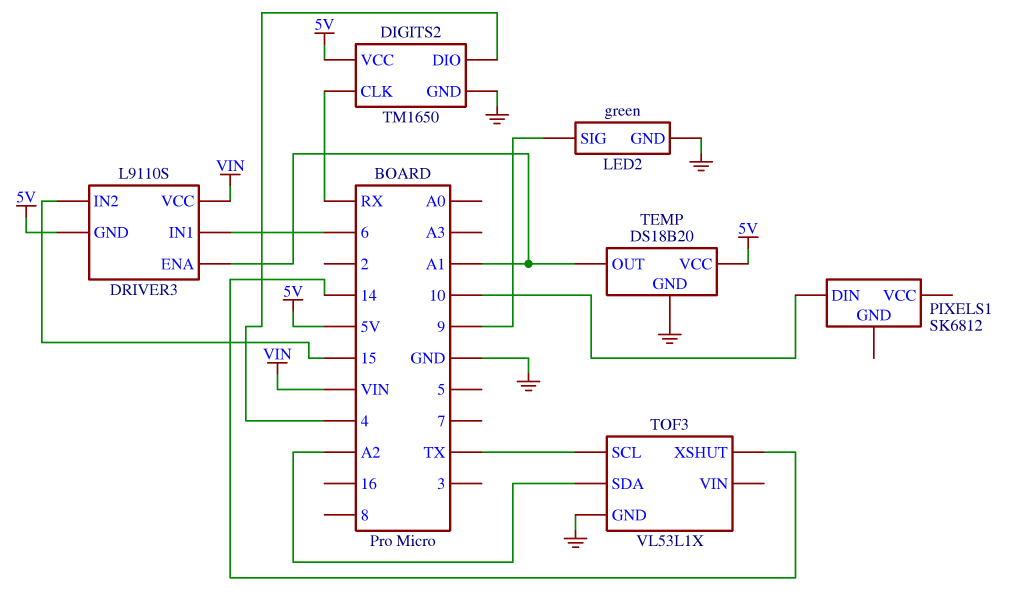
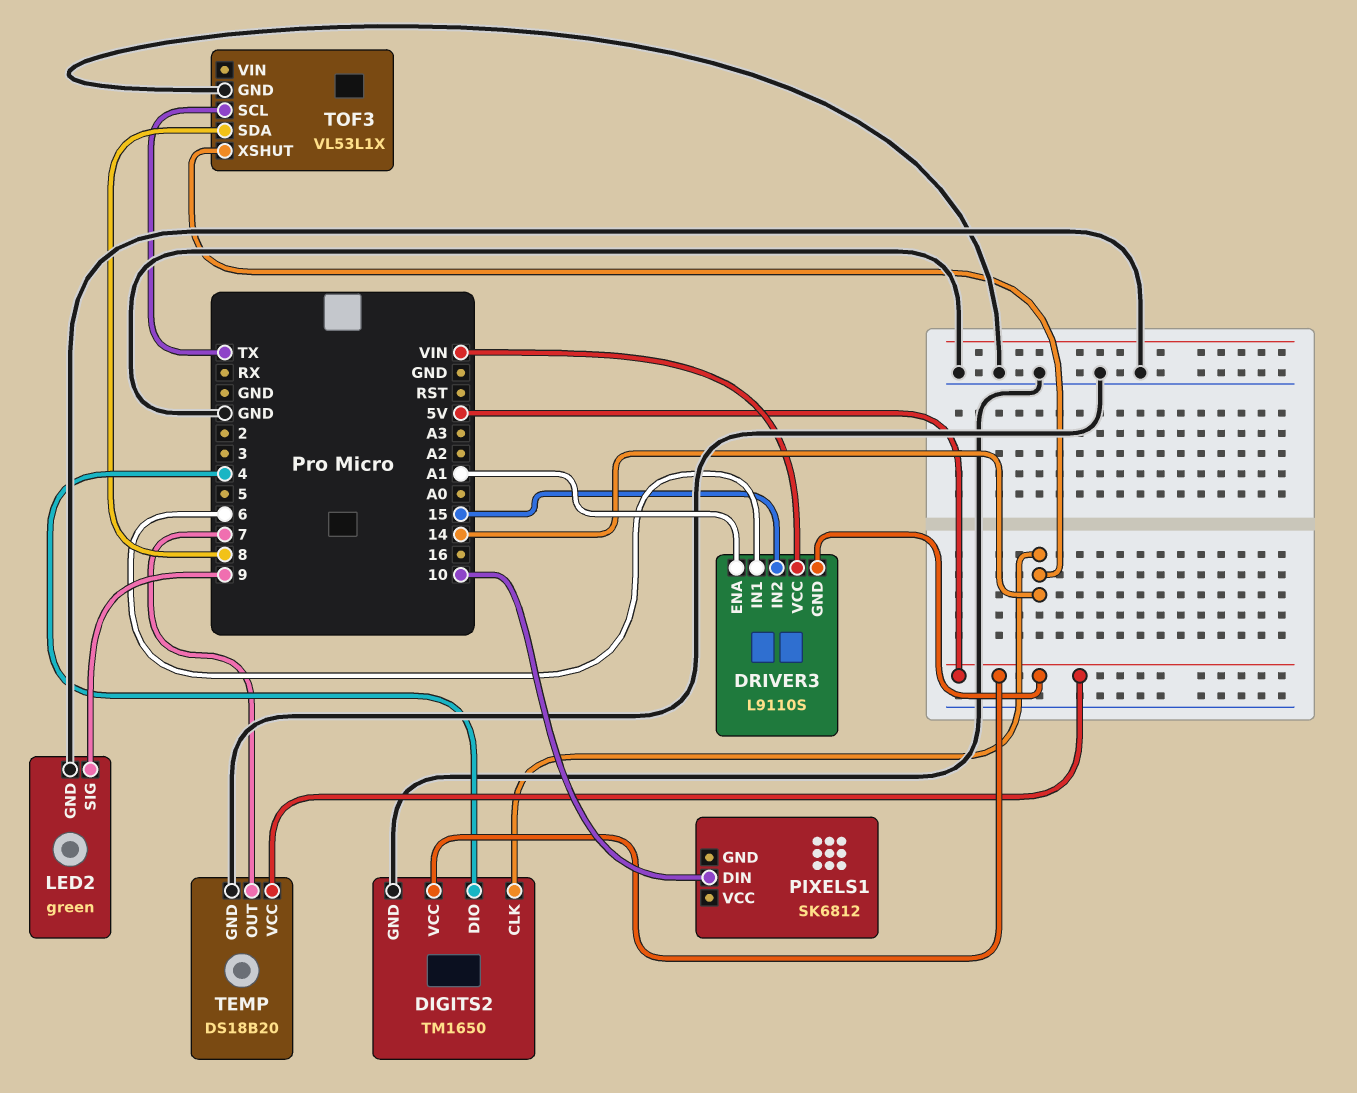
DIGITS2 pin CLK: RX -> 14
TEMP pin OUT: A1 -> 7
TOF3 pin SDA: A2 -> 8

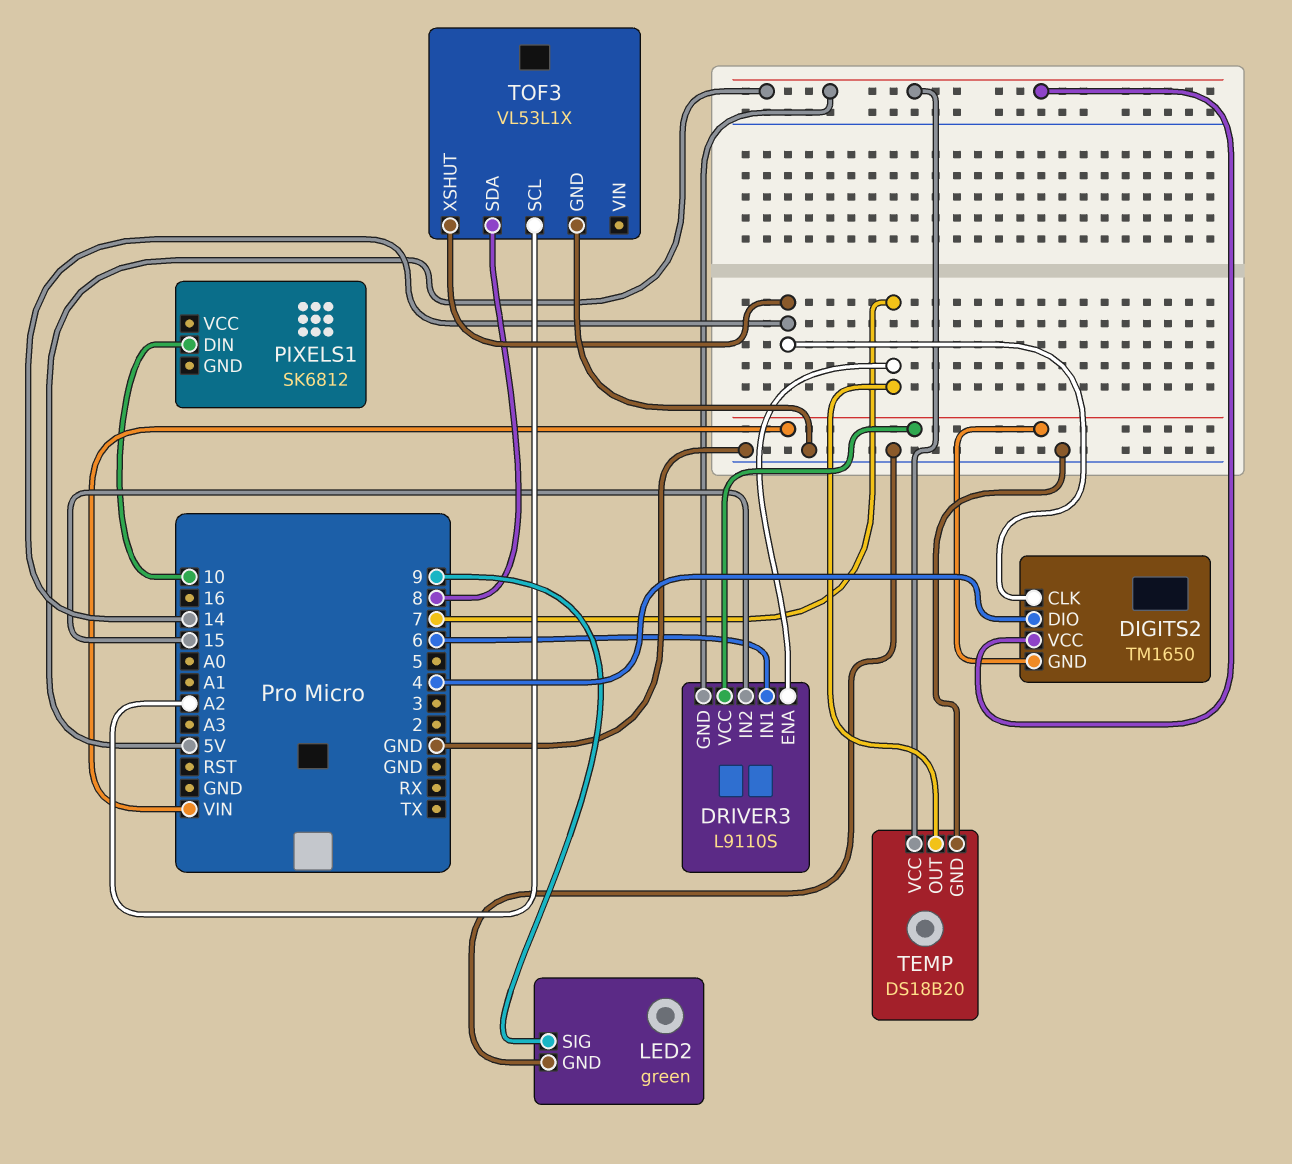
DIGITS2 pin GND: GND -> VIN
DRIVER3 pin ENA: A1 -> 7
TOF3 pin SCL: TX -> A2

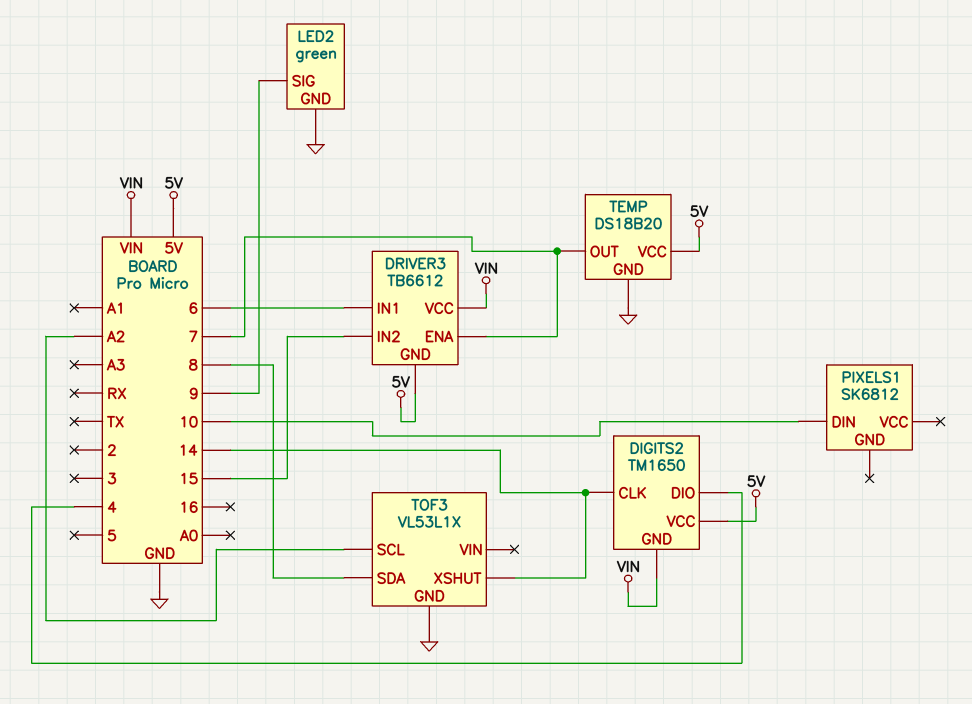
DRIVER3: L9110S -> TB6612

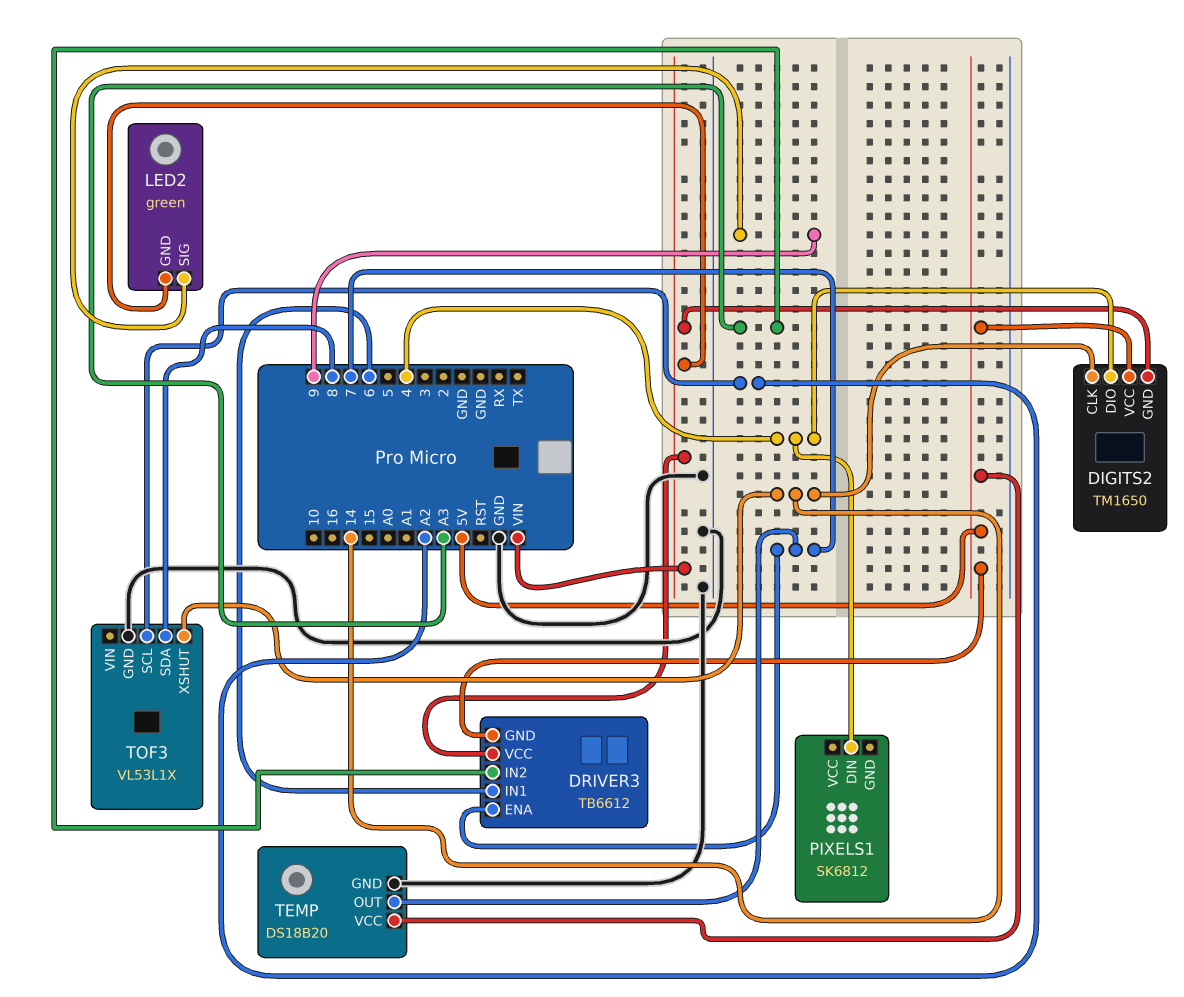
DRIVER3 pin IN2: 15 -> A3
LED2 pin GND: GND -> VIN
PIXELS1 pin DIN: 10 -> 4

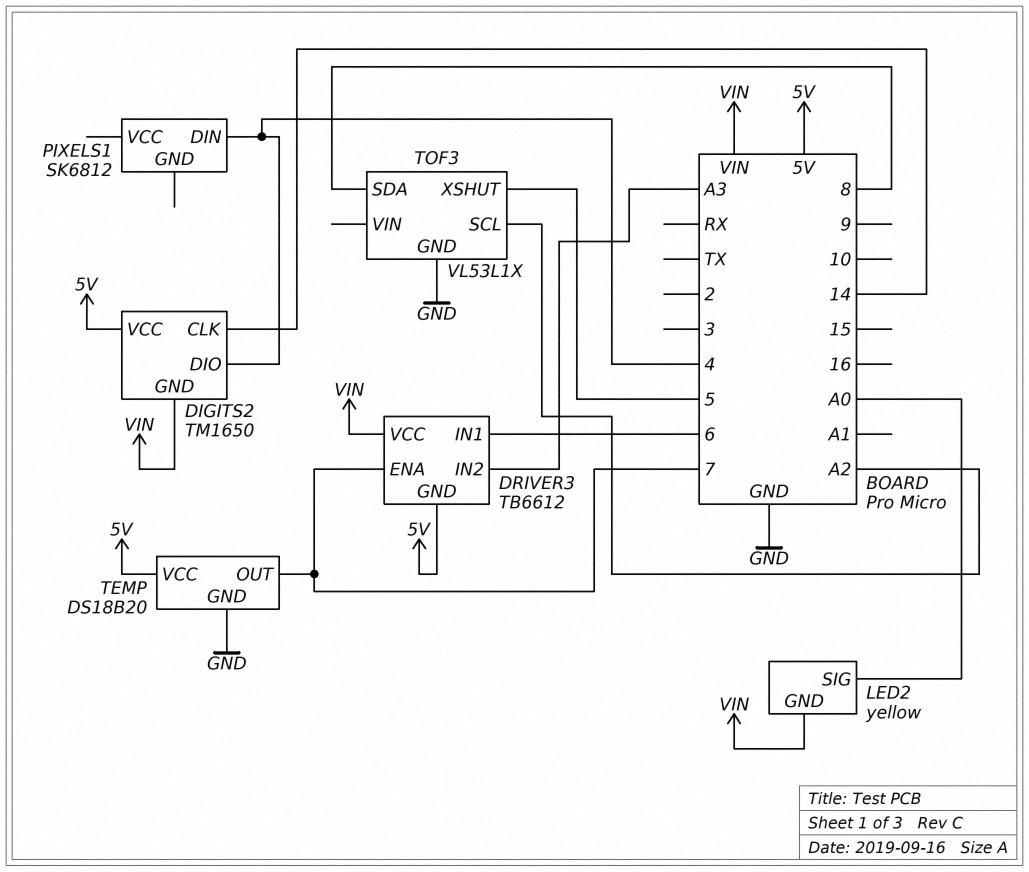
LED2: green -> yellow
LED2 pin SIG: 9 -> A0
TOF3 pin XSHUT: 14 -> 5

